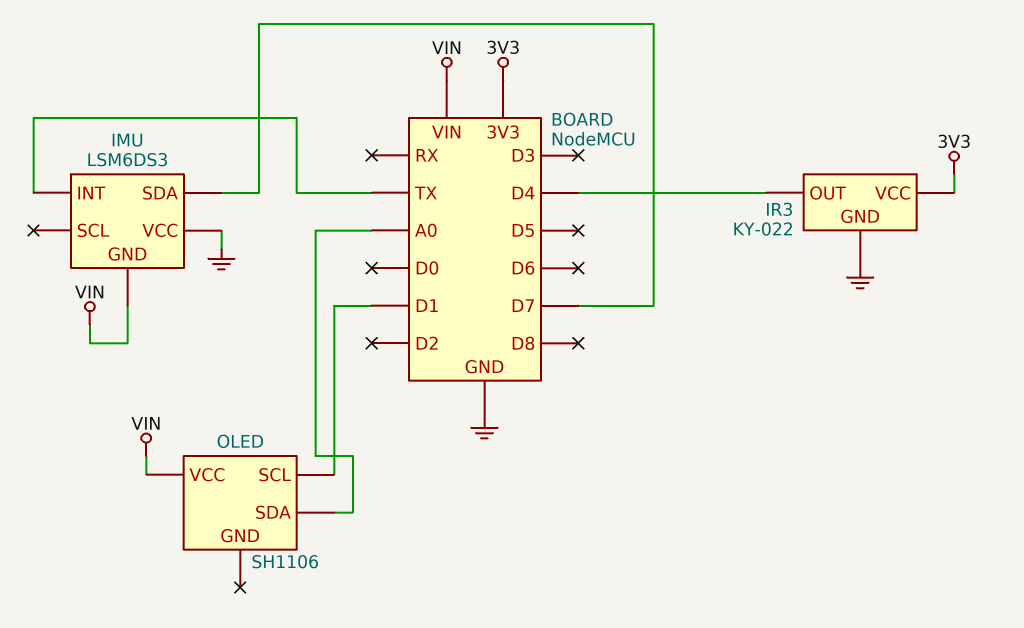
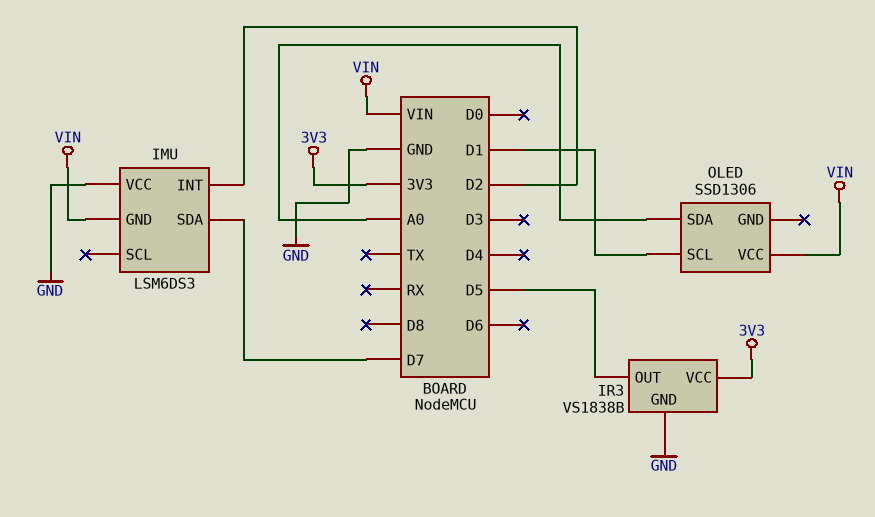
IMU pin INT: TX -> D2
IR3: KY-022 -> VS1838B
IR3 pin OUT: D4 -> D5
OLED: SH1106 -> SSD1306

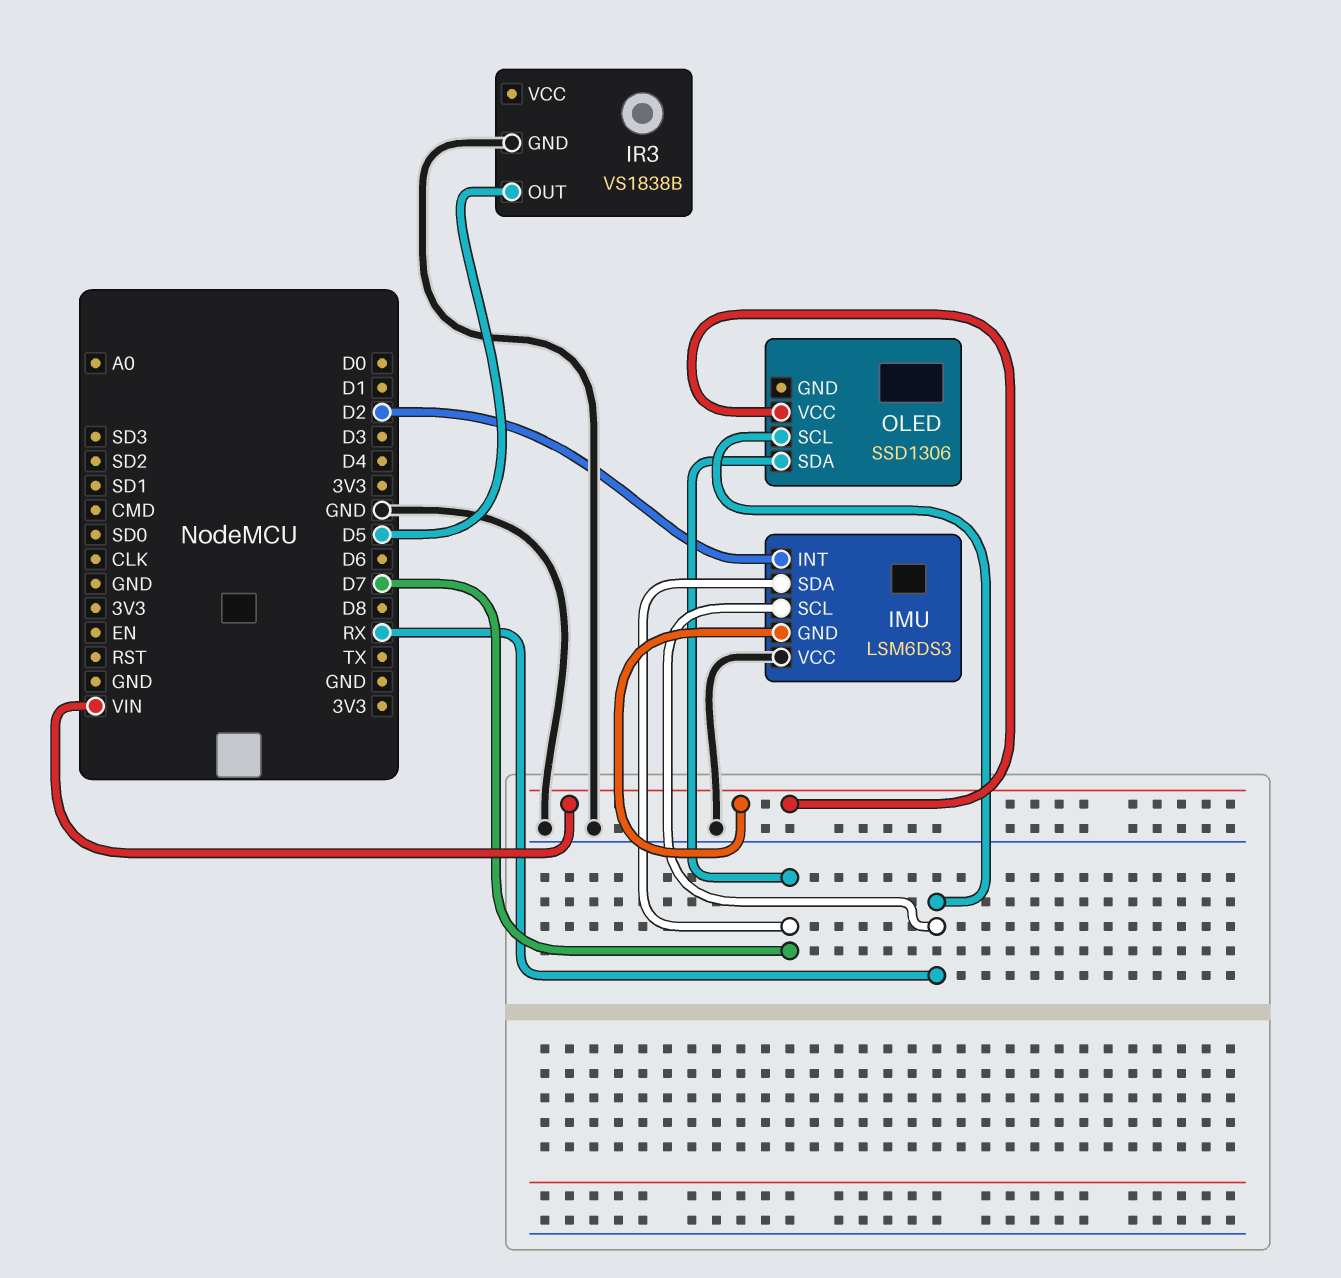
IMU pin SCL: none -> RX
IR3 pin VCC: 3V3 -> none
OLED pin SCL: D1 -> RX
OLED pin SDA: A0 -> D7

